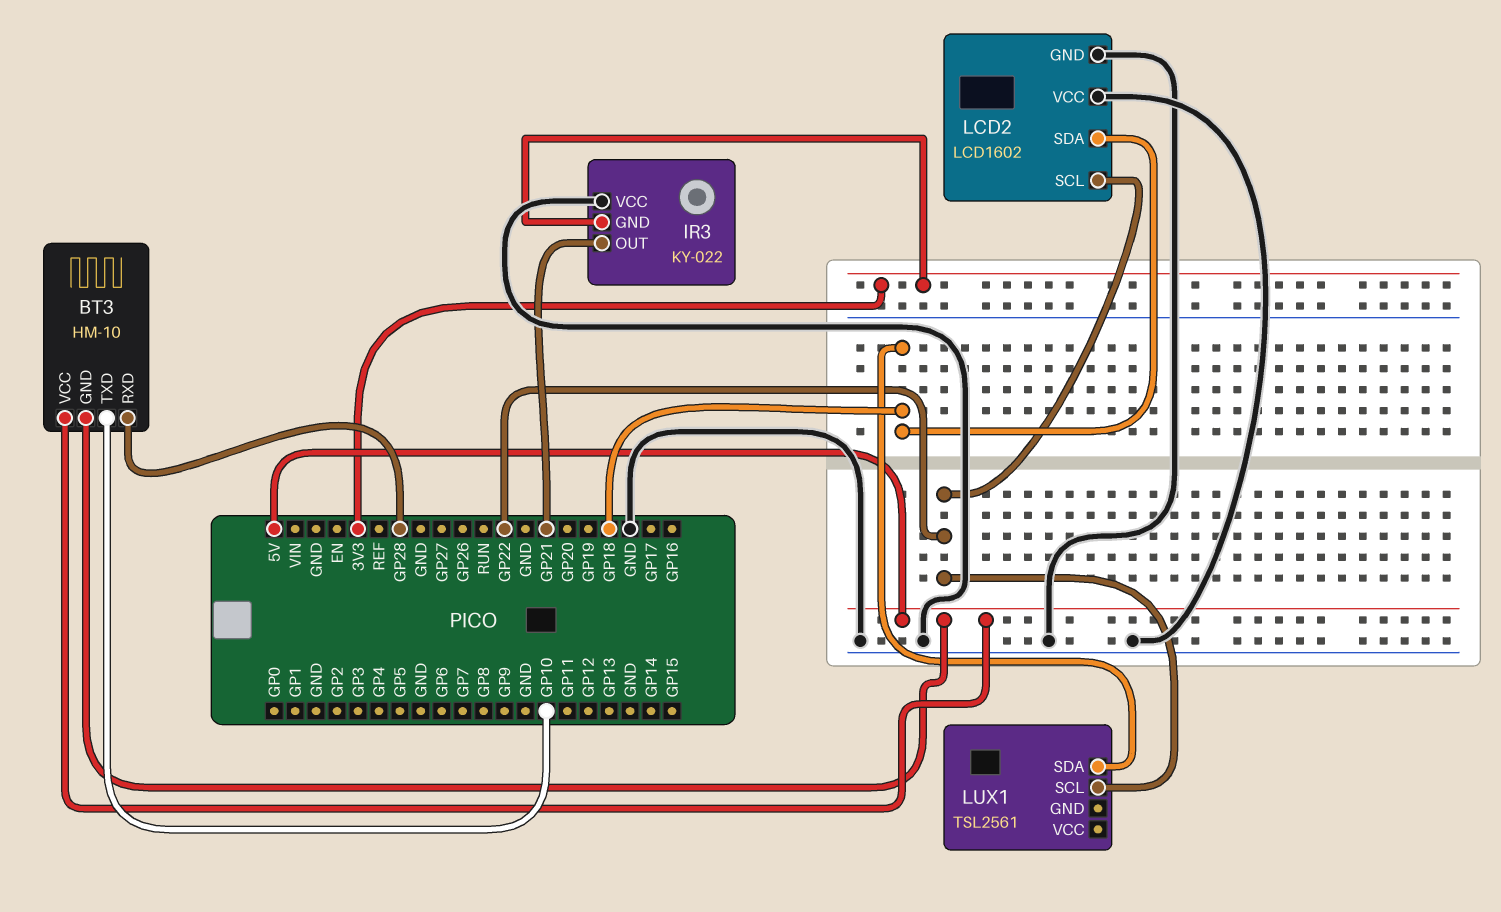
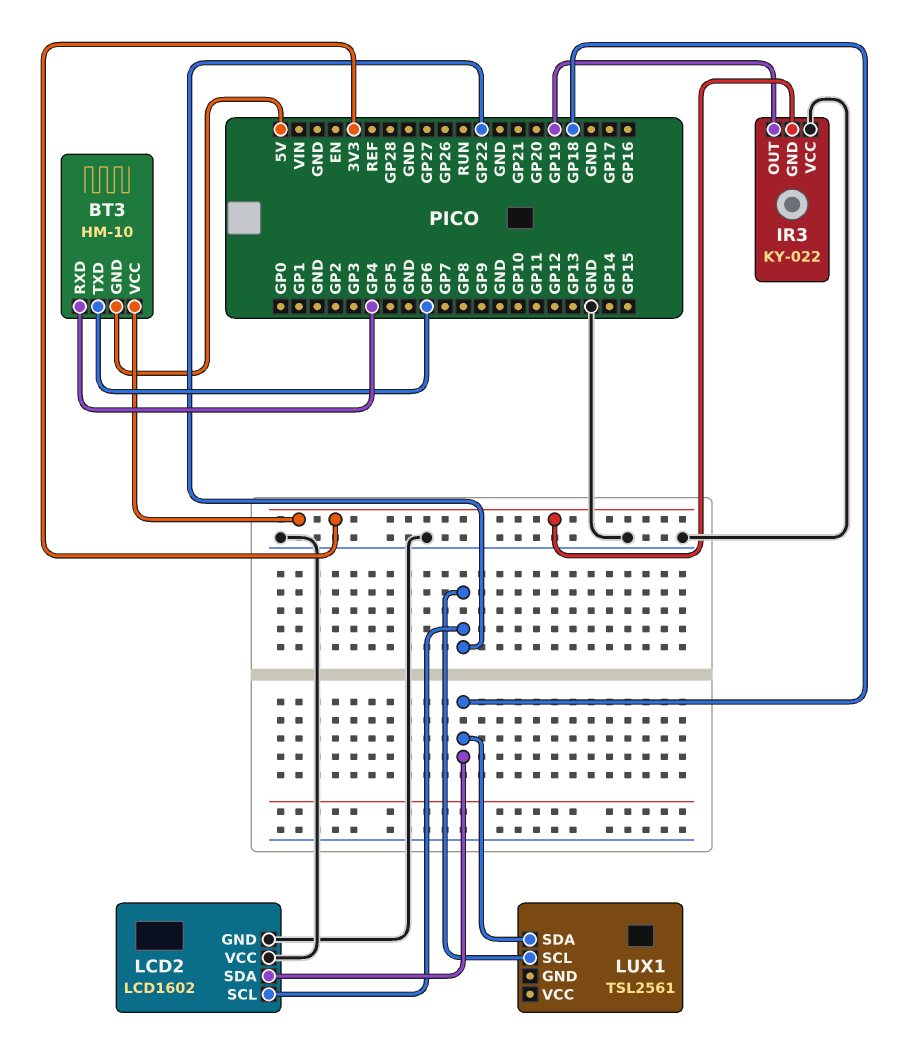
BT3 pin RXD: GP28 -> GP4
BT3 pin TXD: GP10 -> GP6
BT3 pin VCC: 5V -> 3V3
IR3 pin OUT: GP21 -> GP19

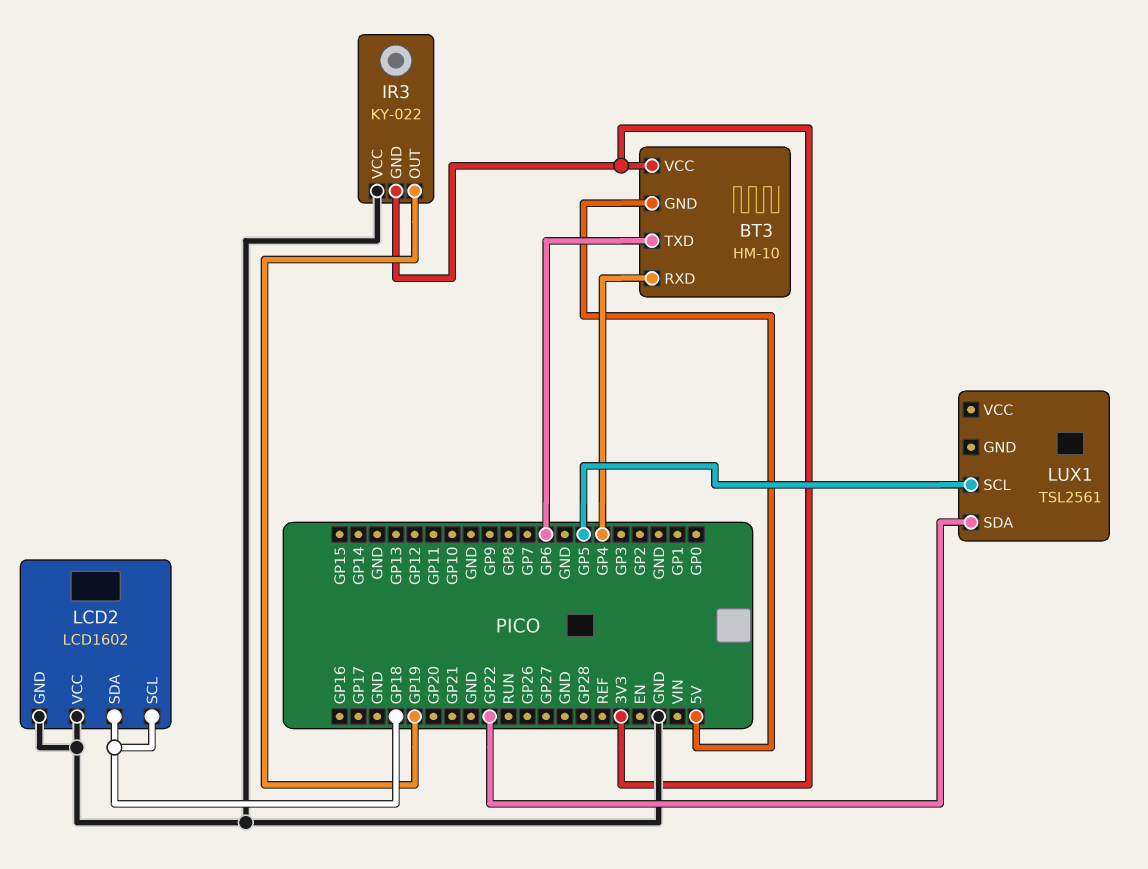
LCD2 pin SCL: GP22 -> GP18
LUX1 pin SCL: GP22 -> GP5
LUX1 pin SDA: GP18 -> GP22

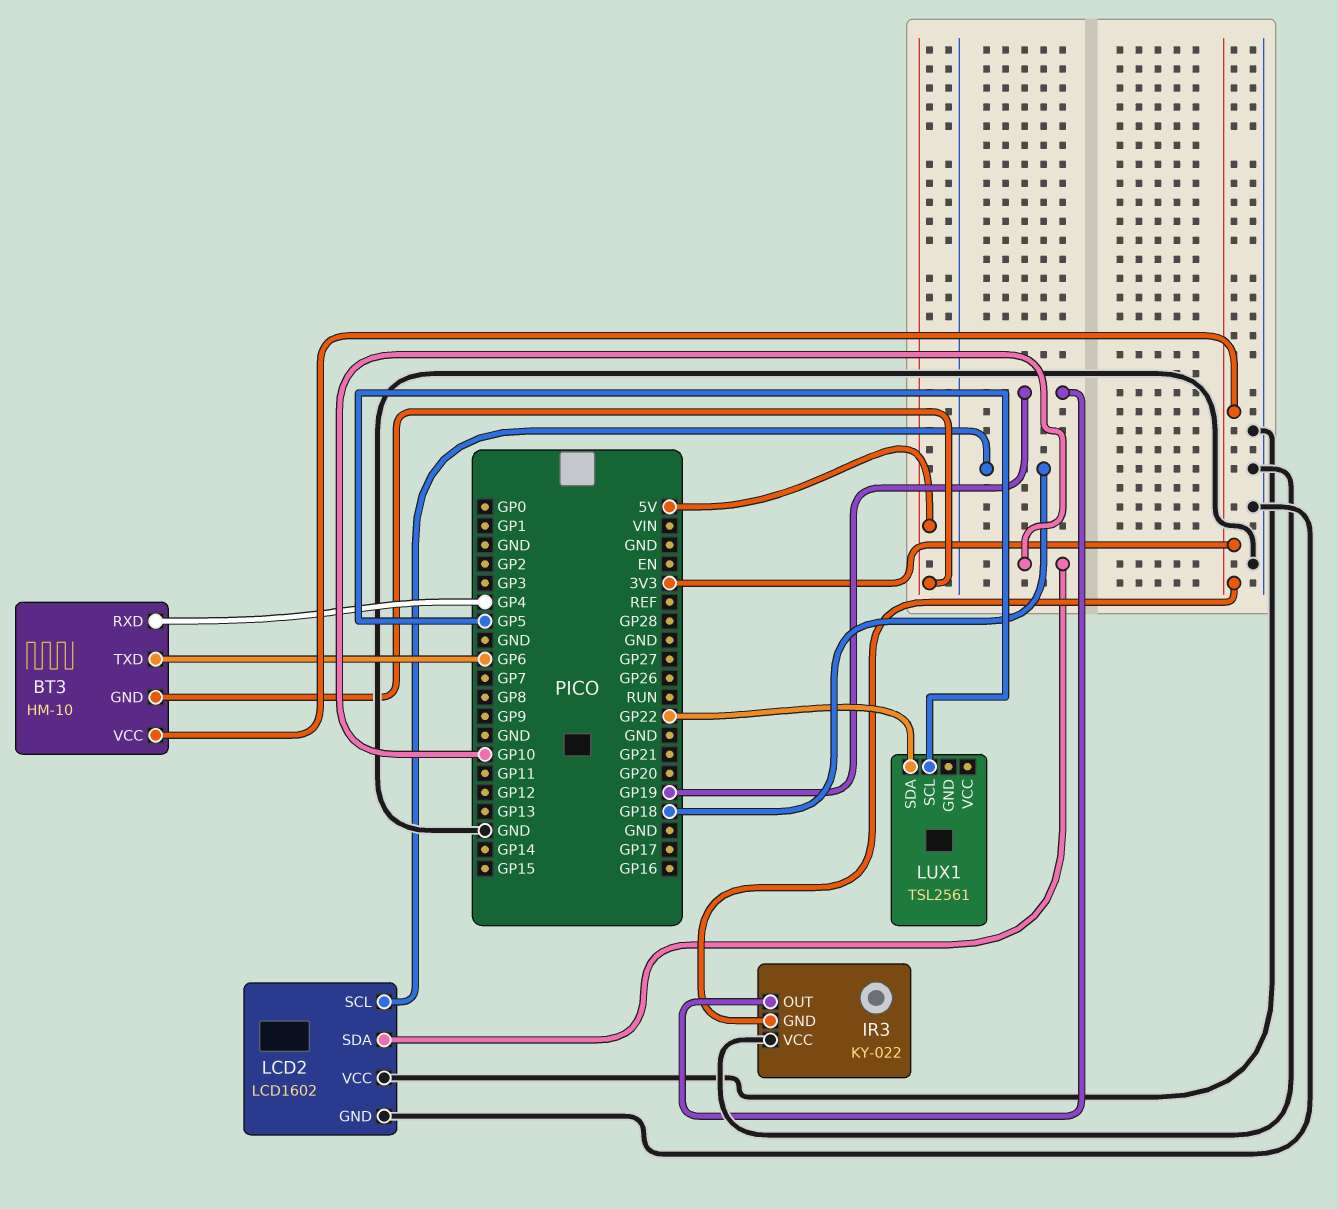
LCD2 pin SDA: GP18 -> GP10

